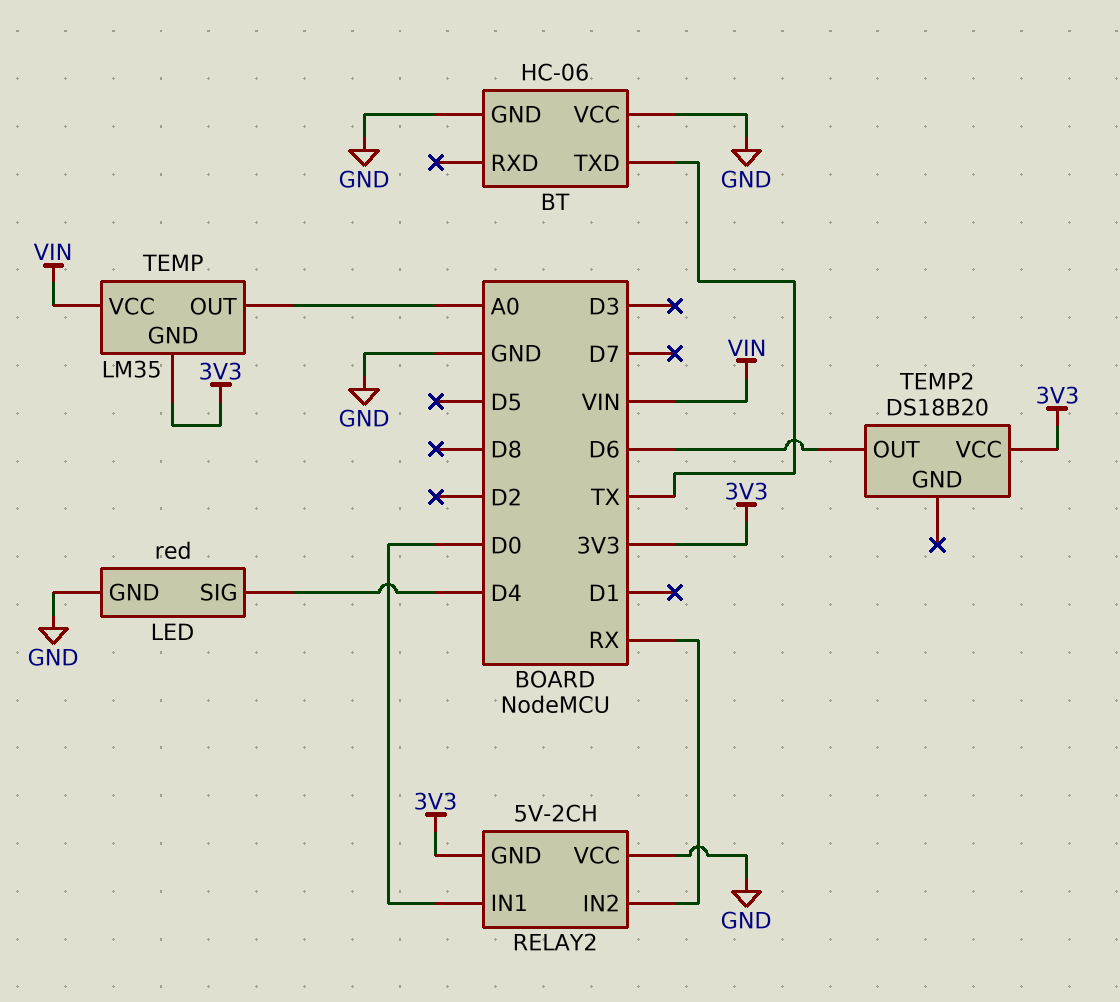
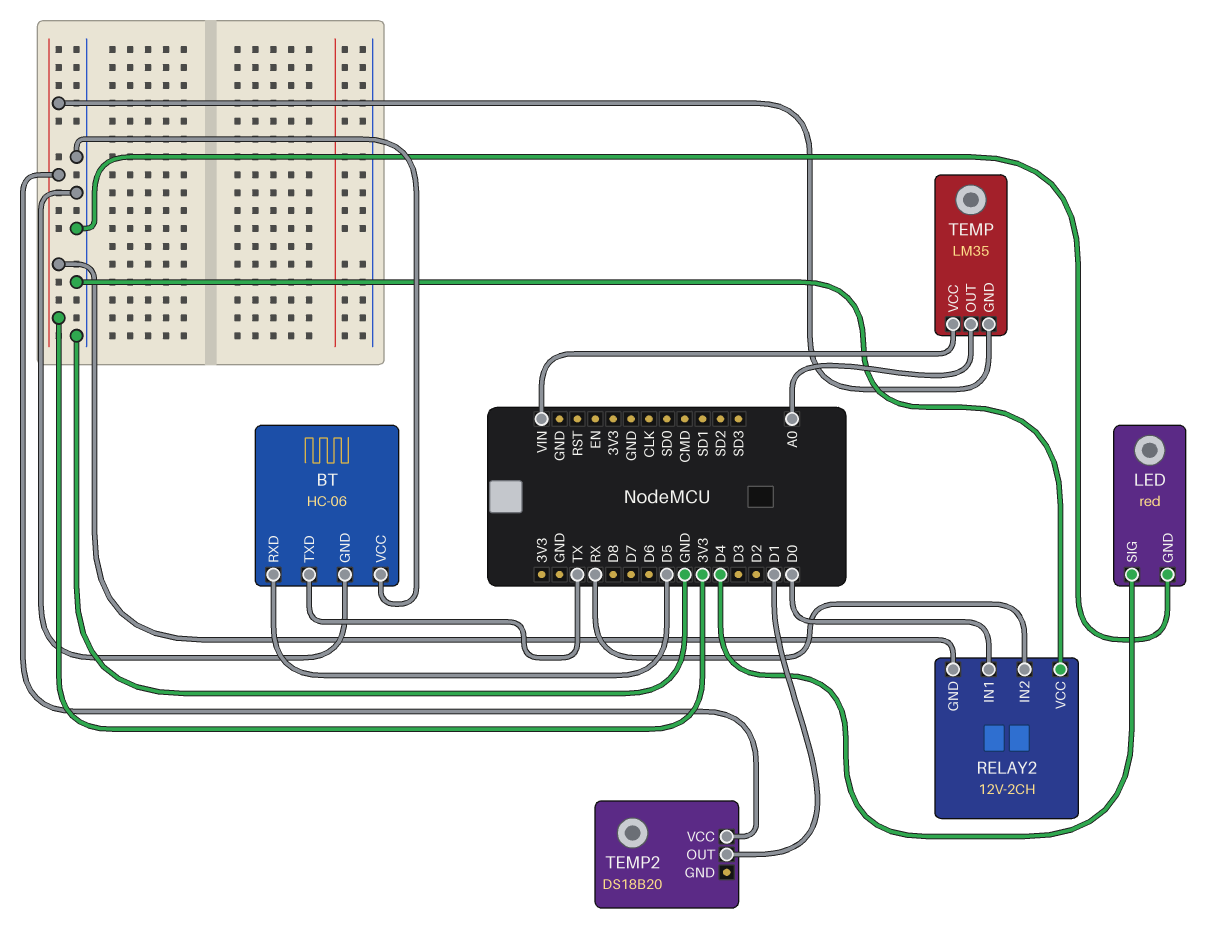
BT pin RXD: none -> D5
RELAY2: 5V-2CH -> 12V-2CH
TEMP2 pin OUT: D6 -> D1

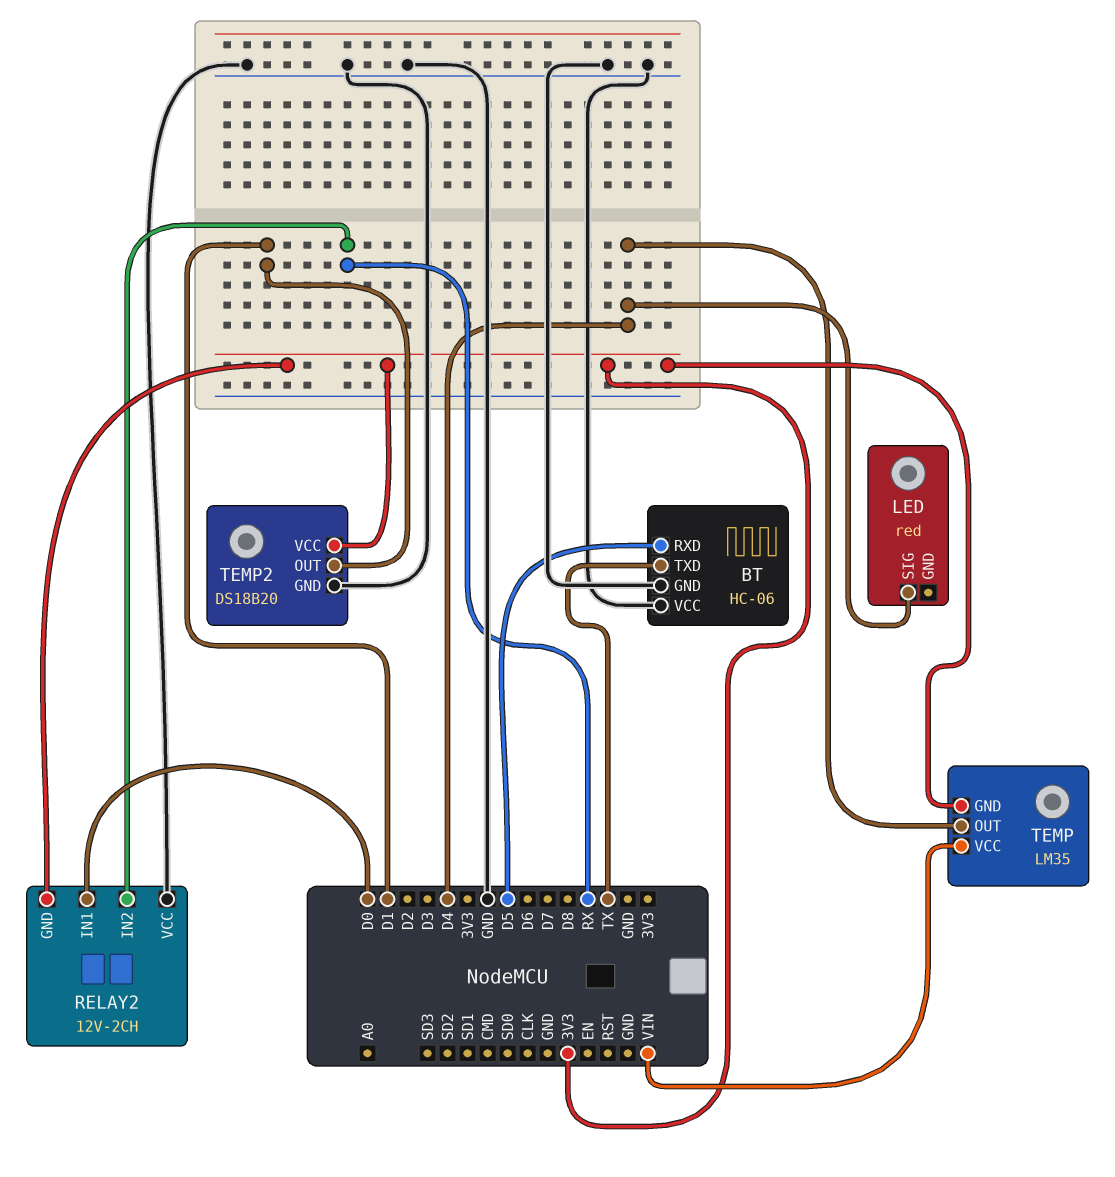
LED pin GND: GND -> none
TEMP pin OUT: A0 -> D4
TEMP2 pin GND: none -> GND

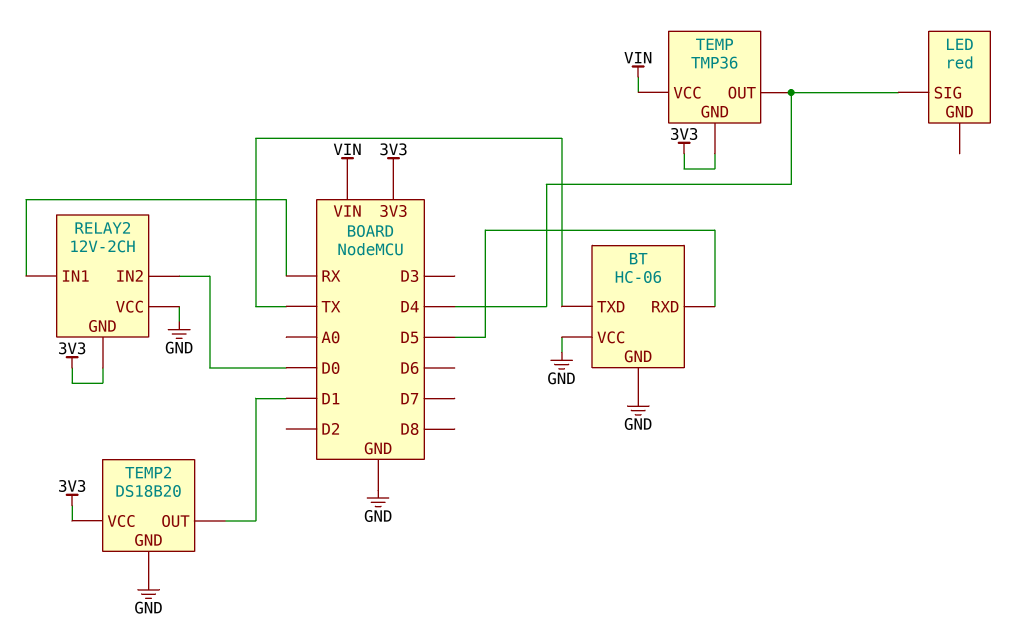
RELAY2 pin IN1: D0 -> RX
RELAY2 pin IN2: RX -> D0
TEMP: LM35 -> TMP36

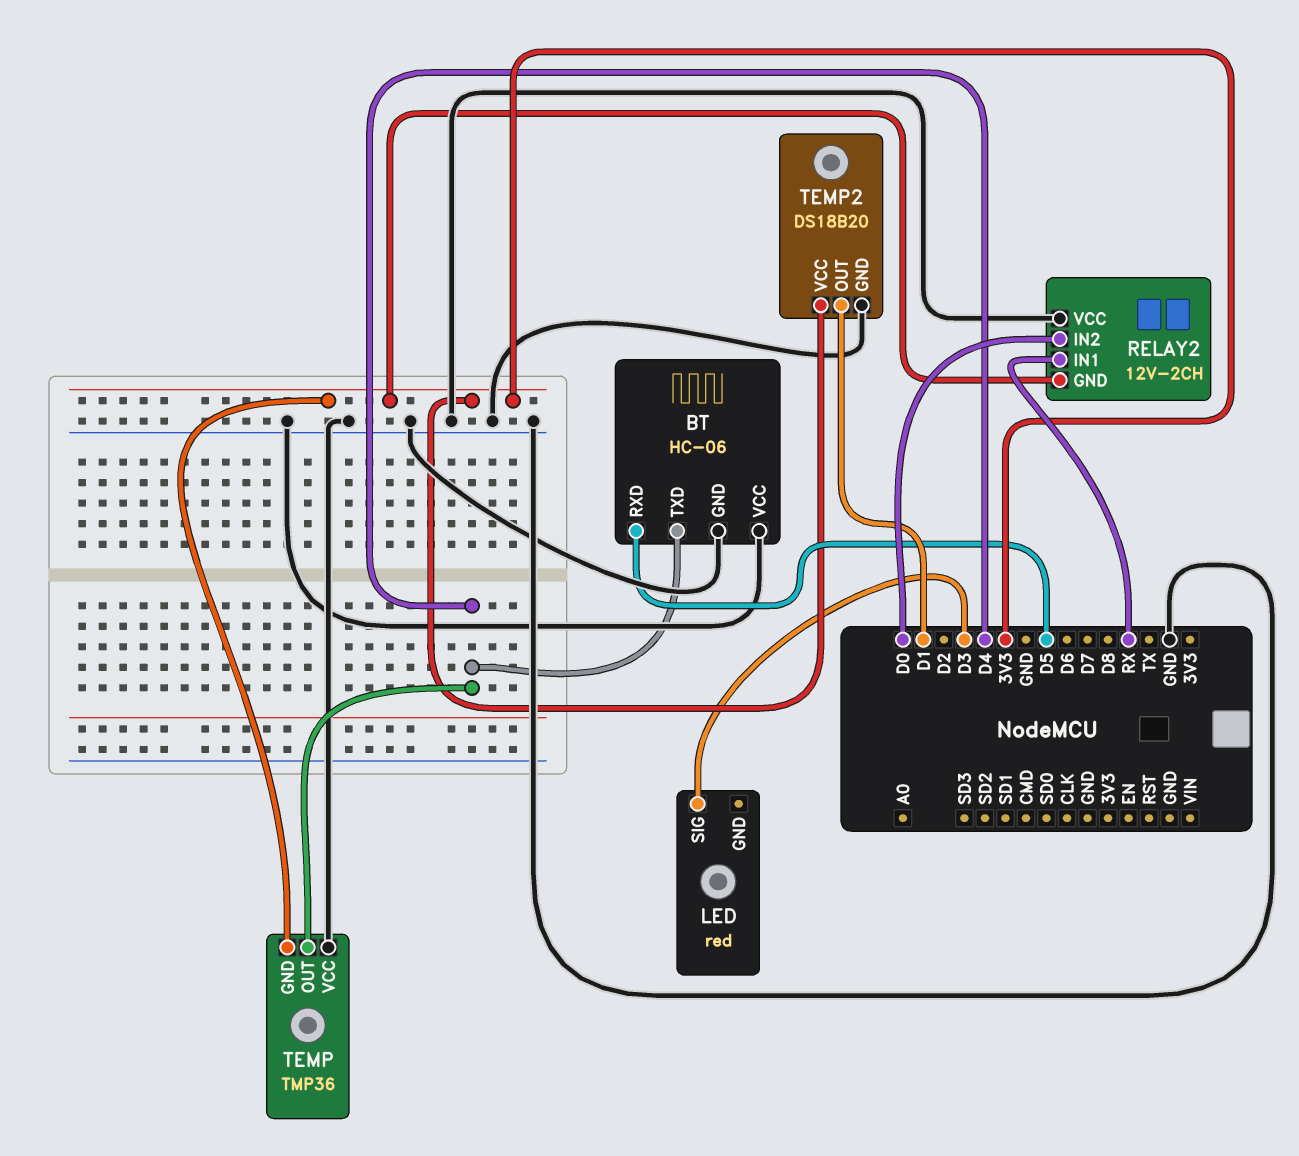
BT pin TXD: TX -> D4
LED pin SIG: D4 -> D3
TEMP pin VCC: VIN -> GND

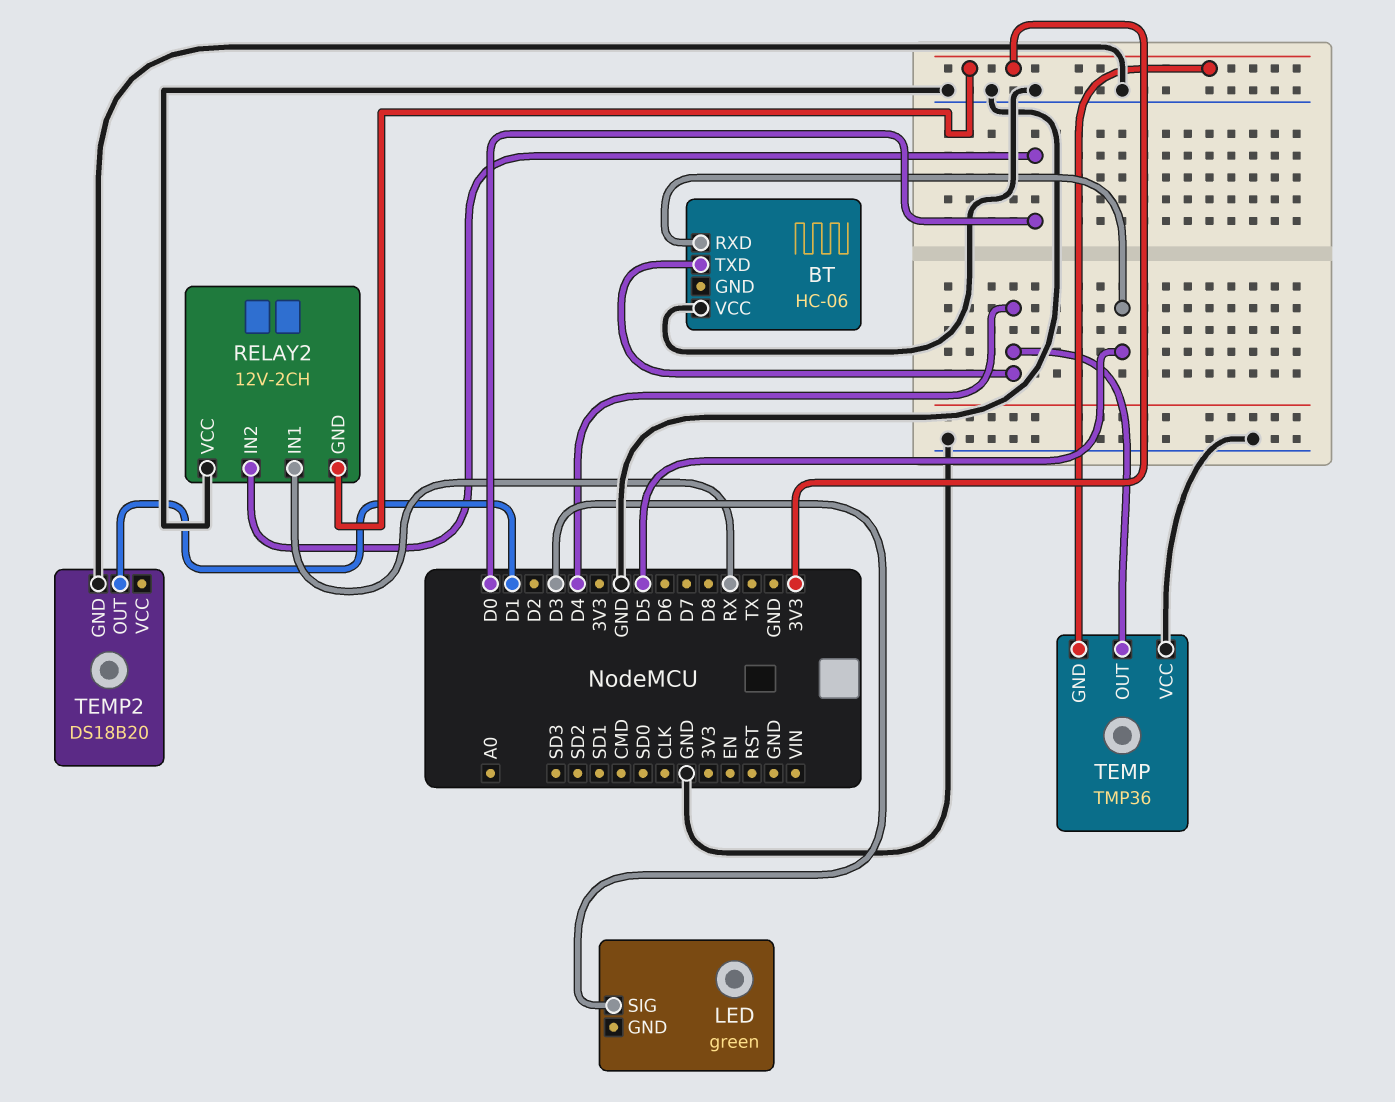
BT pin GND: GND -> none
LED: red -> green
TEMP2 pin VCC: 3V3 -> none

